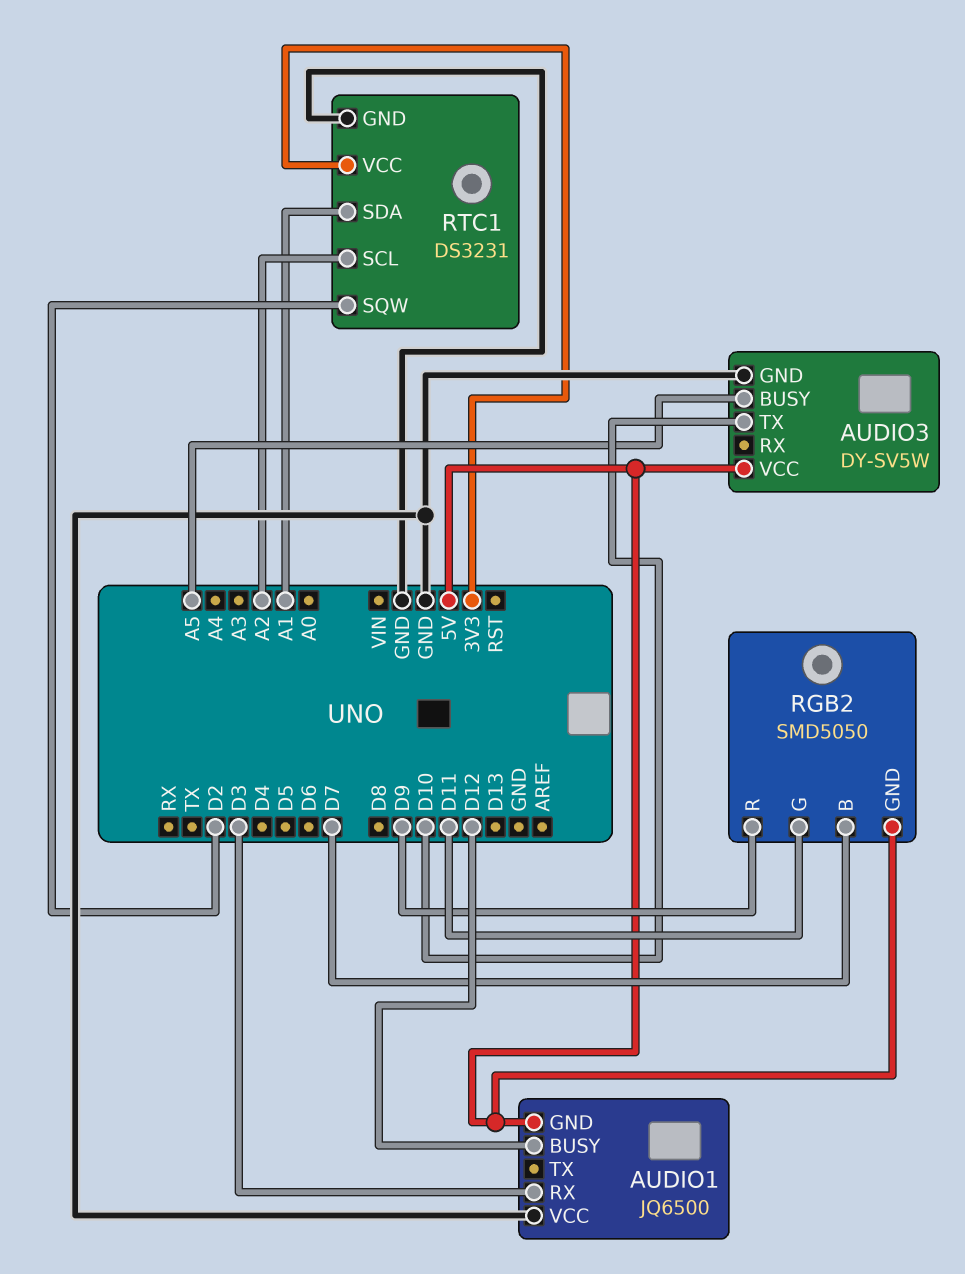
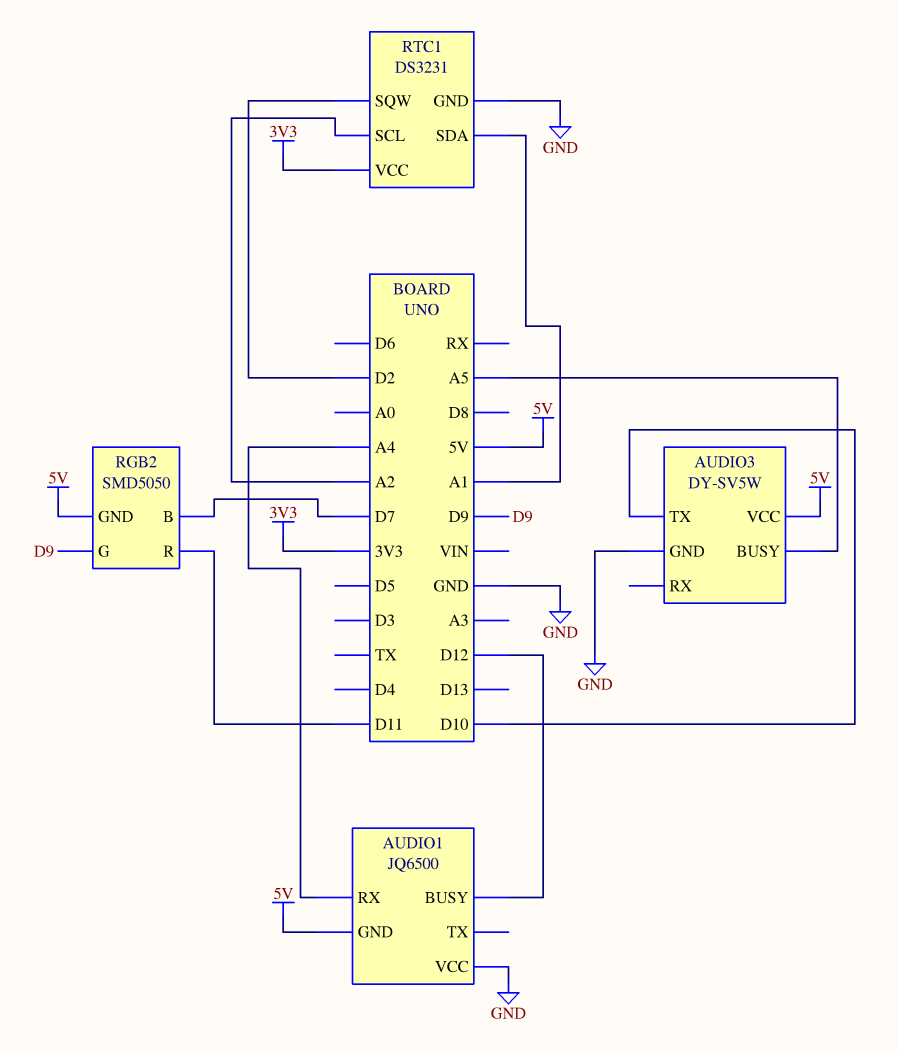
AUDIO1 pin RX: D3 -> A4
RGB2 pin G: D11 -> D9
RGB2 pin R: D9 -> D11

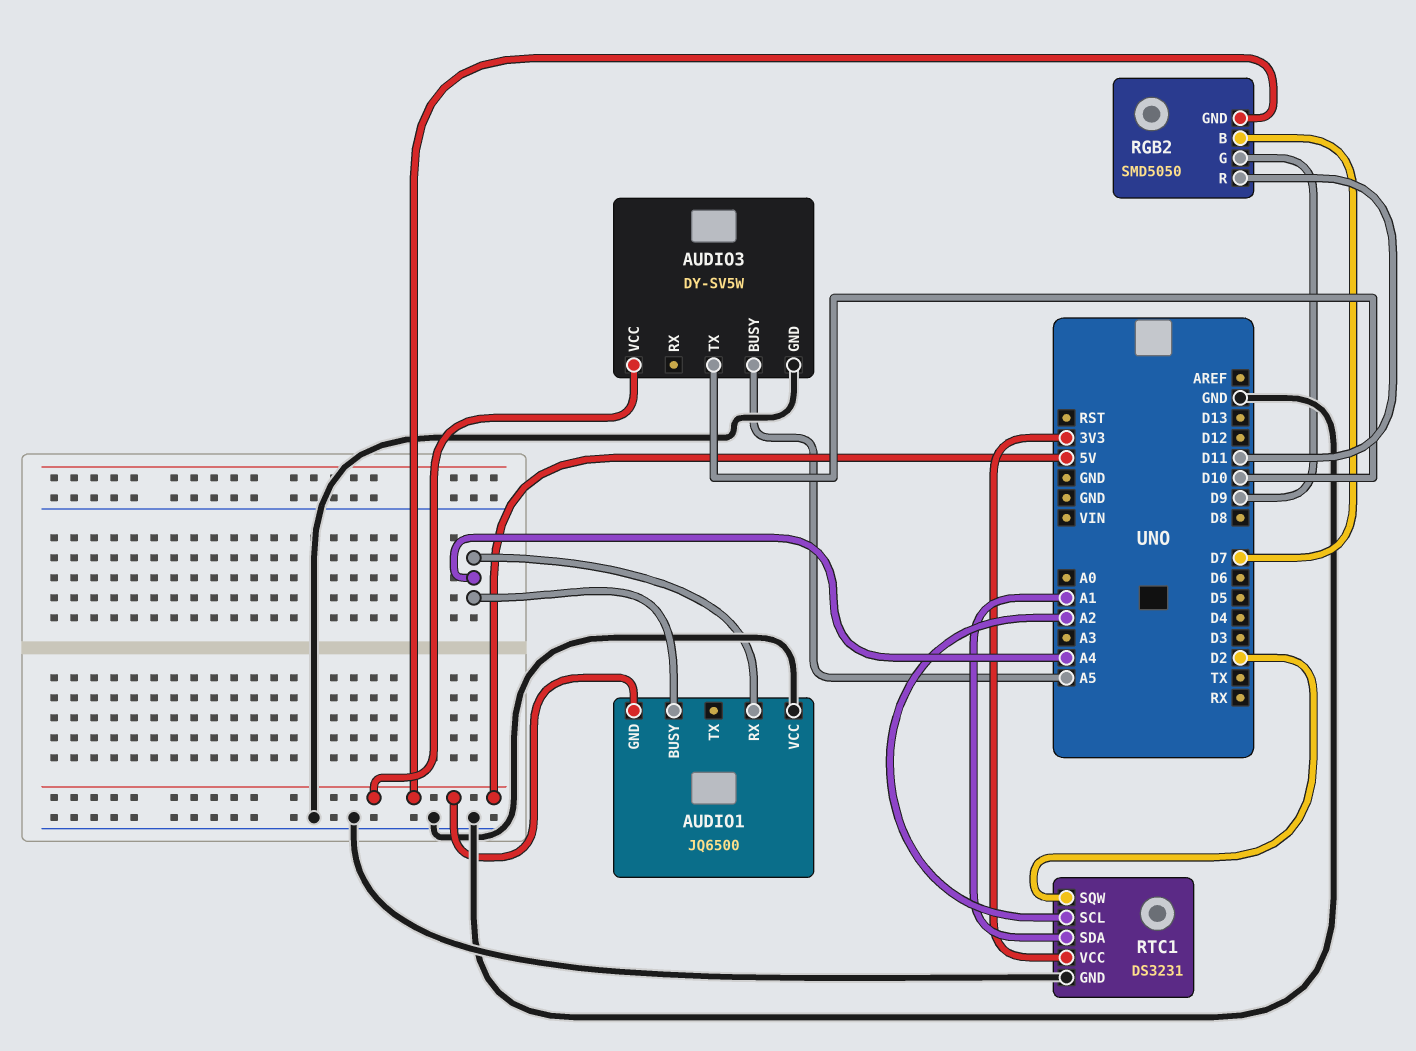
AUDIO1 pin BUSY: D12 -> A4

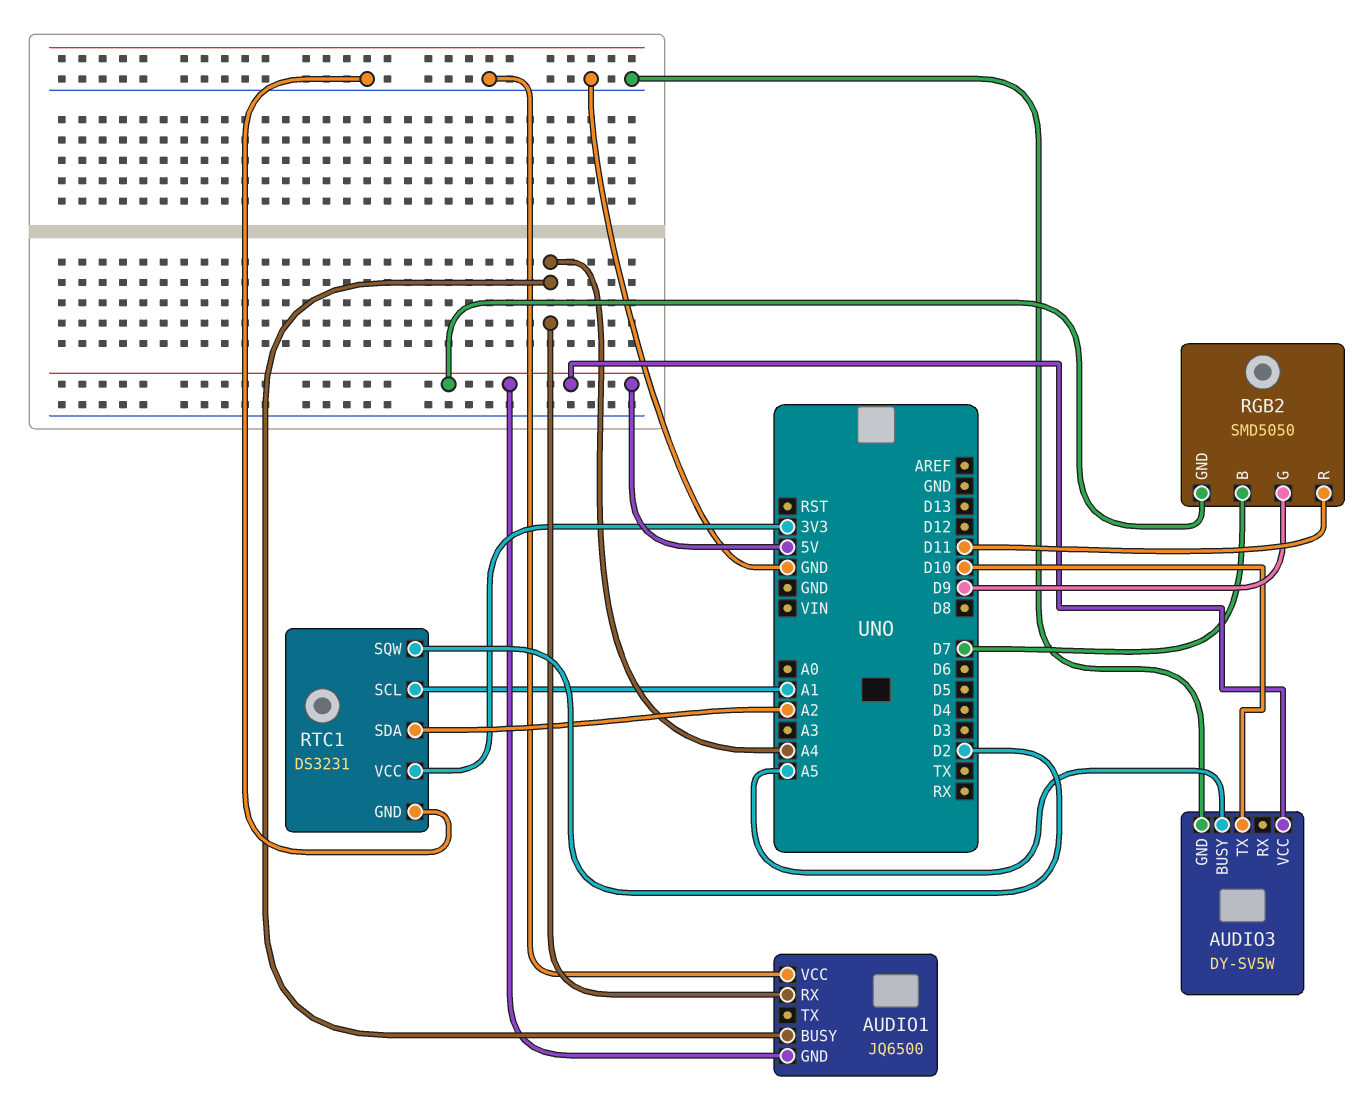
RTC1 pin SCL: A2 -> A1
RTC1 pin SDA: A1 -> A2

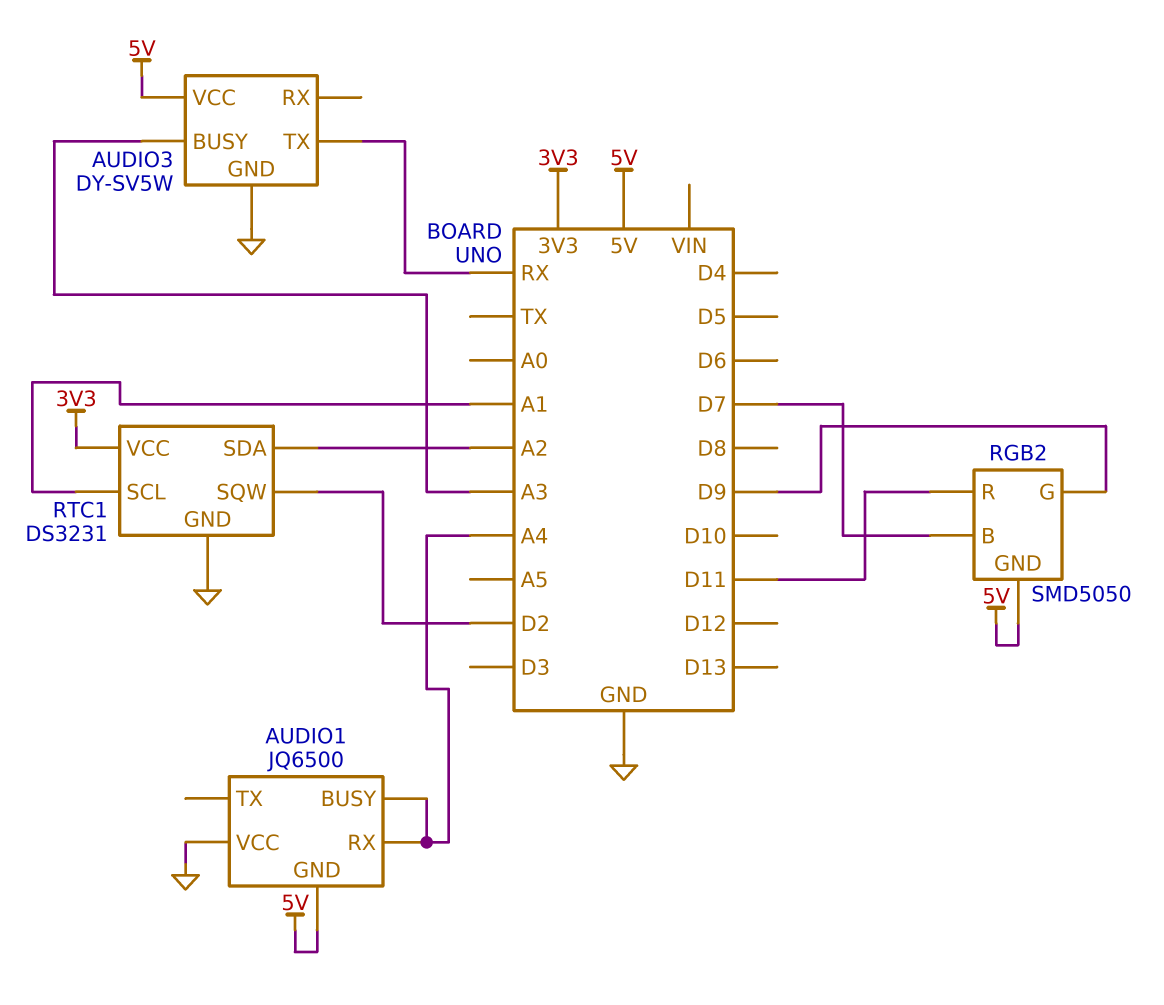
AUDIO3 pin BUSY: A5 -> A3
AUDIO3 pin TX: D10 -> RX

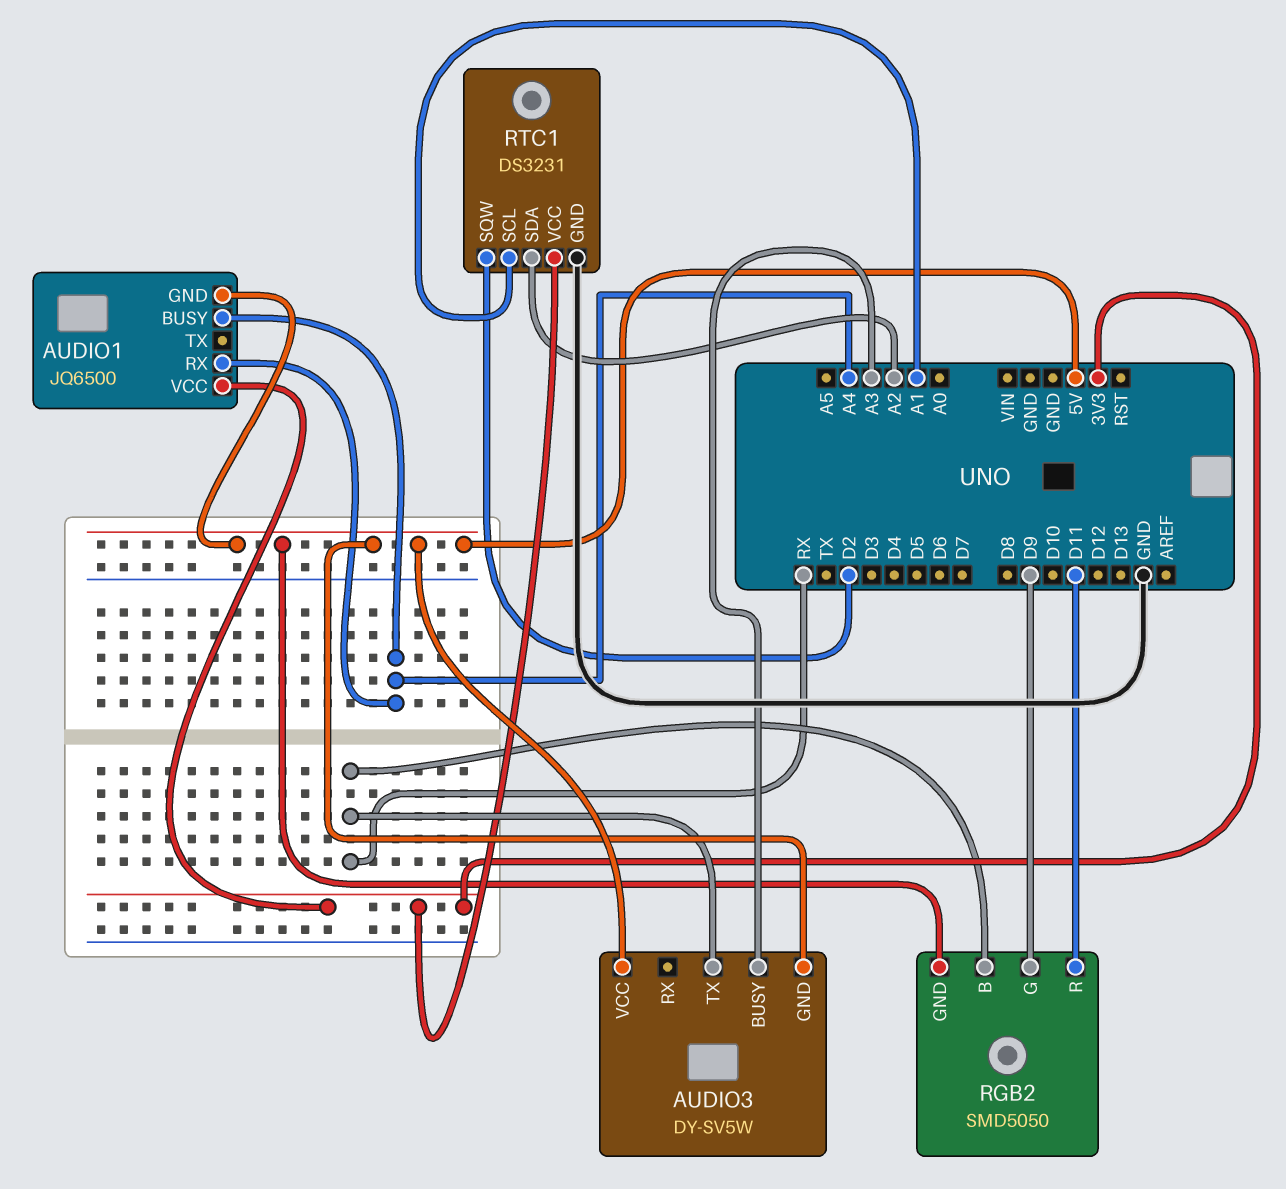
AUDIO1 pin VCC: GND -> 3V3
AUDIO3 pin GND: GND -> 5V
RGB2 pin B: D7 -> RX

